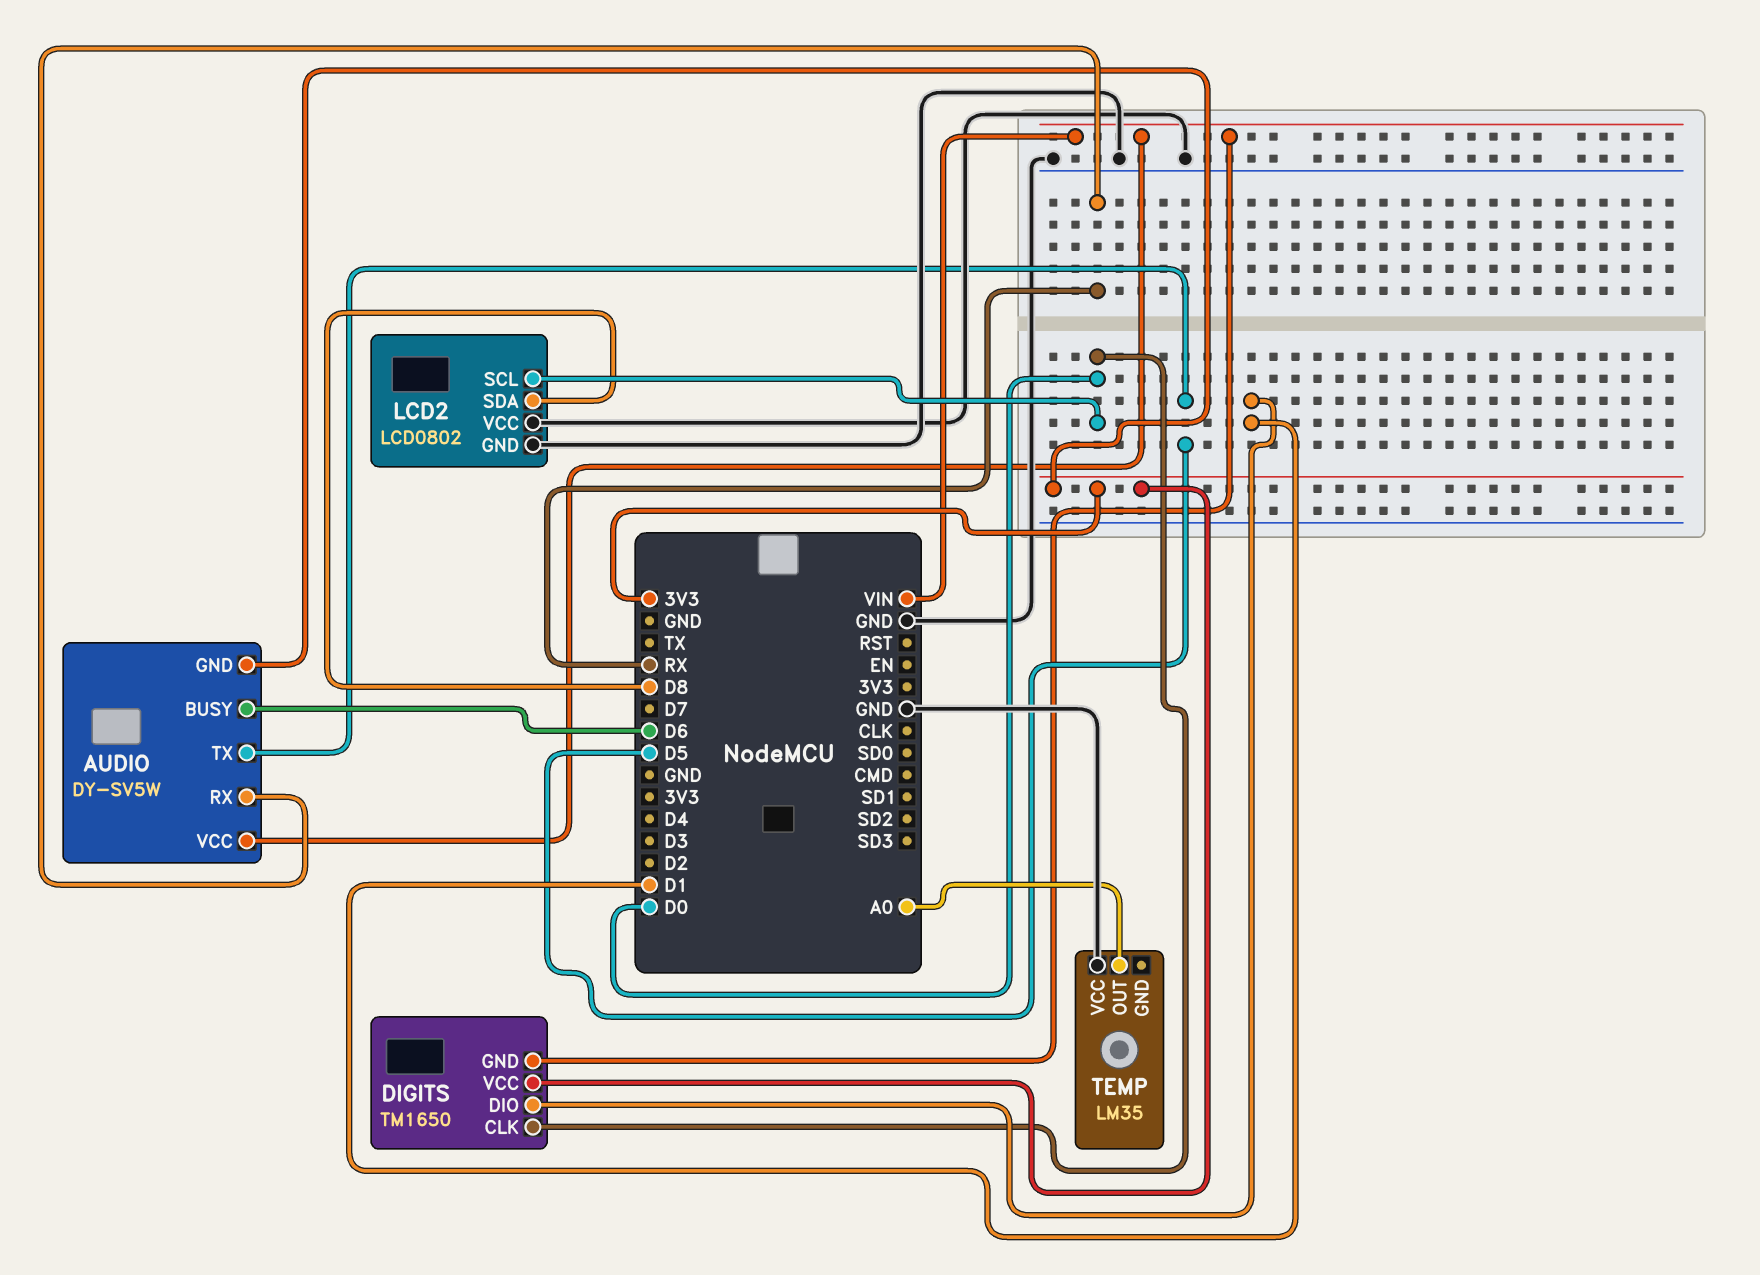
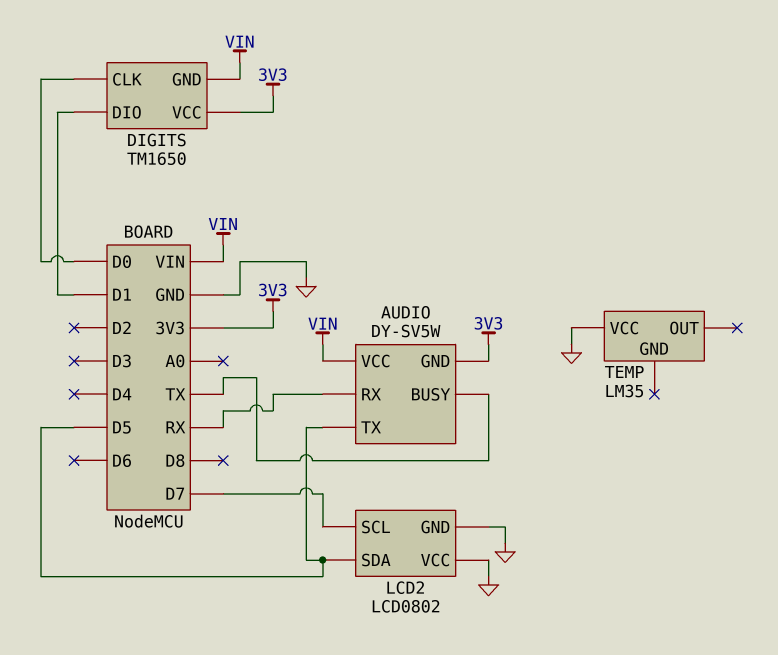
AUDIO pin BUSY: D6 -> TX
LCD2 pin SCL: D0 -> D7
LCD2 pin SDA: D8 -> D5
TEMP pin OUT: A0 -> none

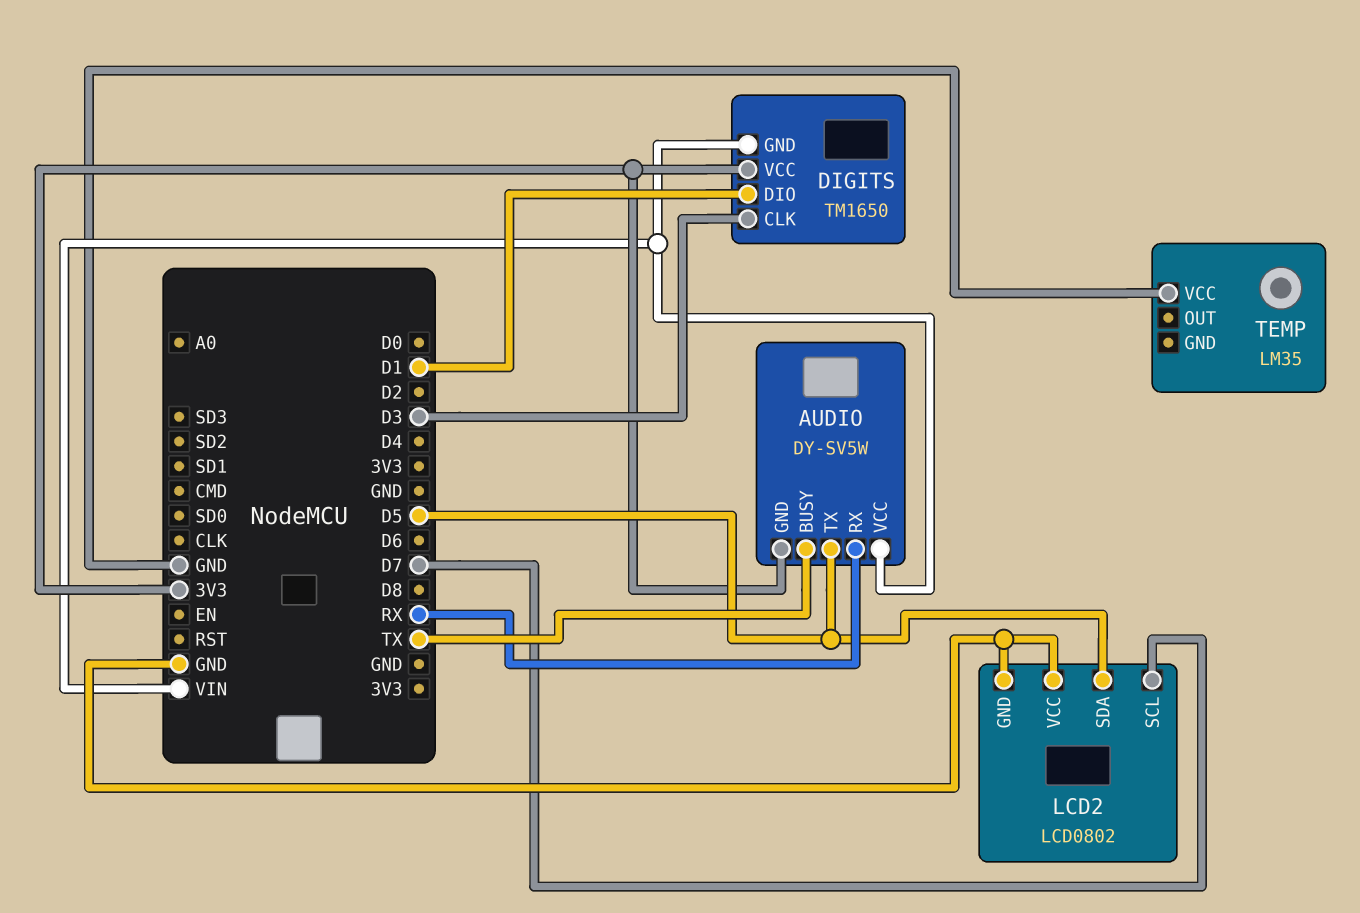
DIGITS pin CLK: D0 -> D3

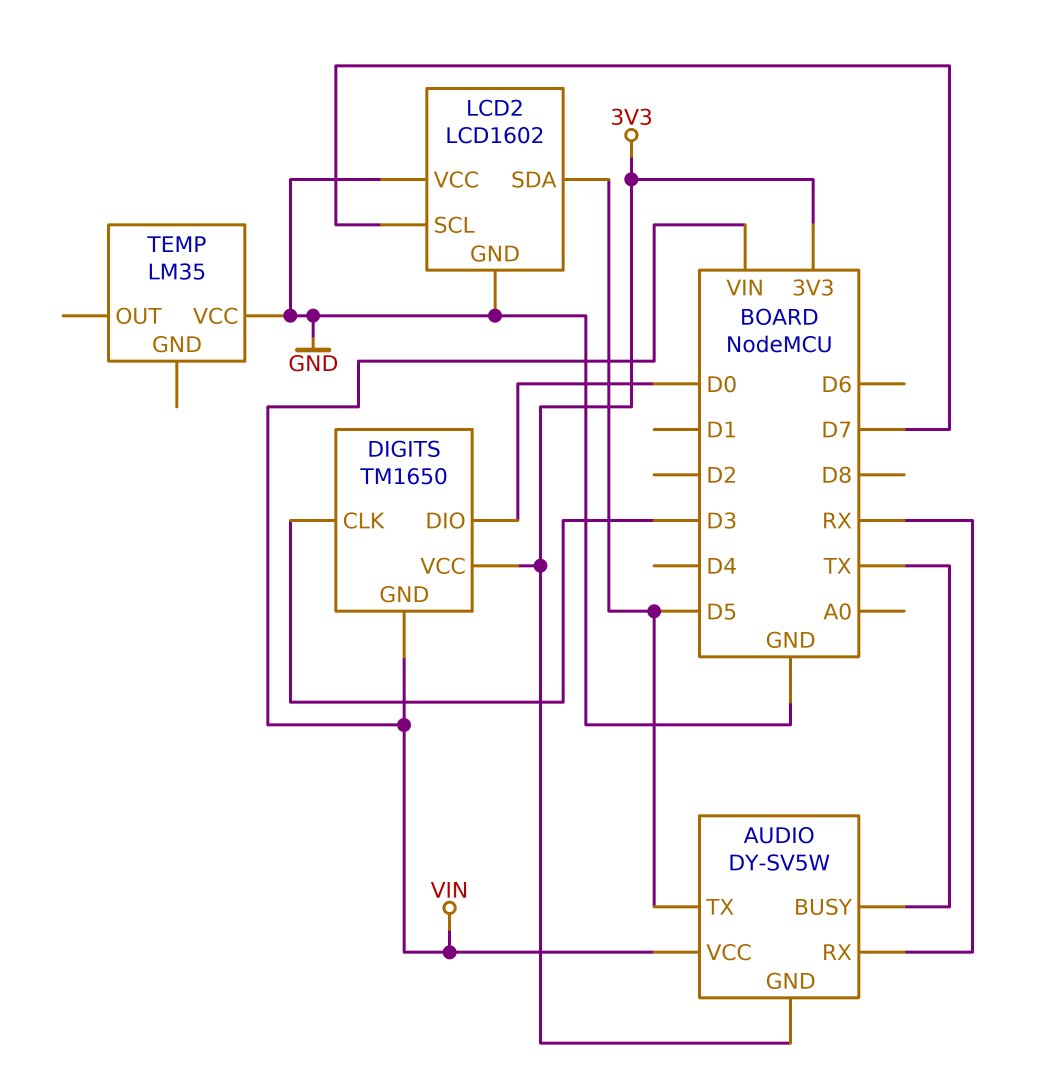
DIGITS pin DIO: D1 -> D0
LCD2: LCD0802 -> LCD1602

